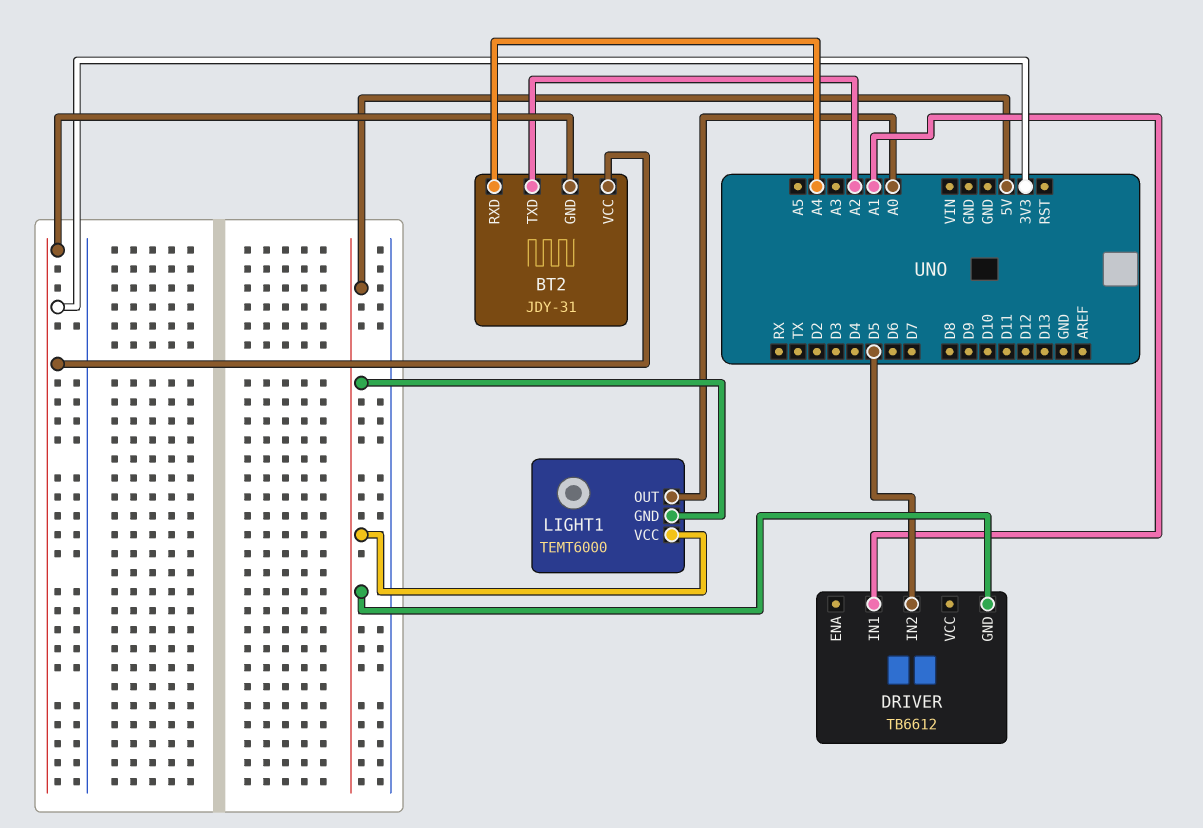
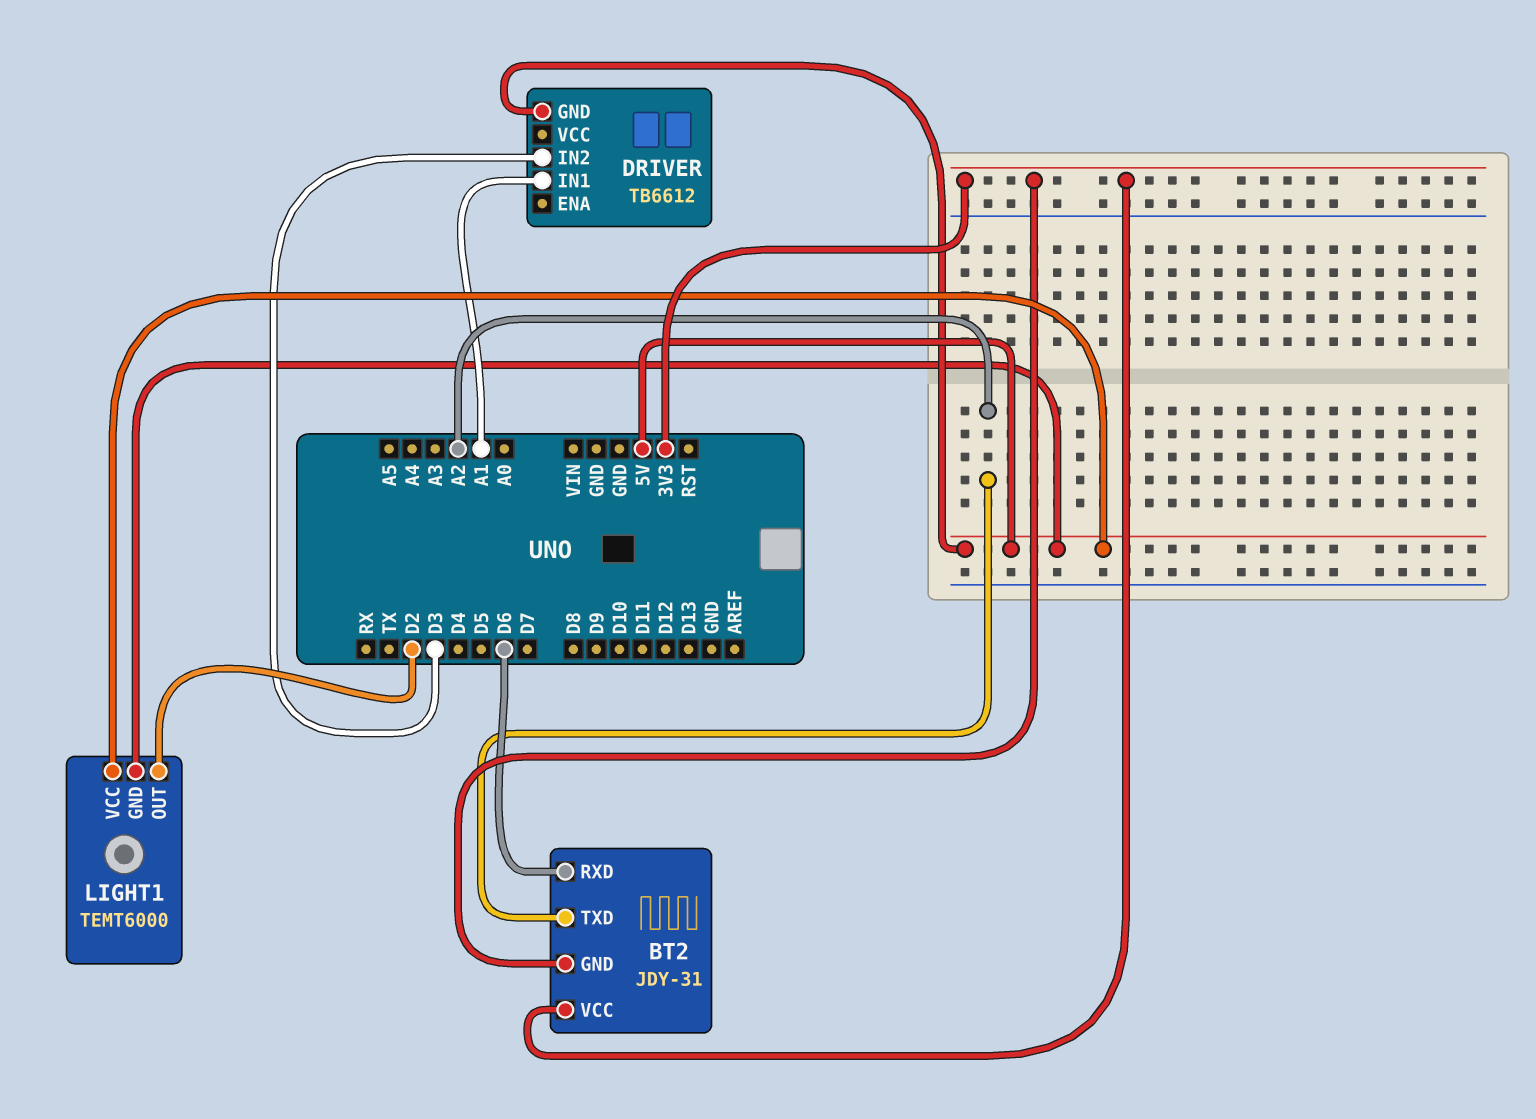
BT2 pin RXD: A4 -> D6
DRIVER pin IN2: D5 -> D3
LIGHT1 pin OUT: A0 -> D2

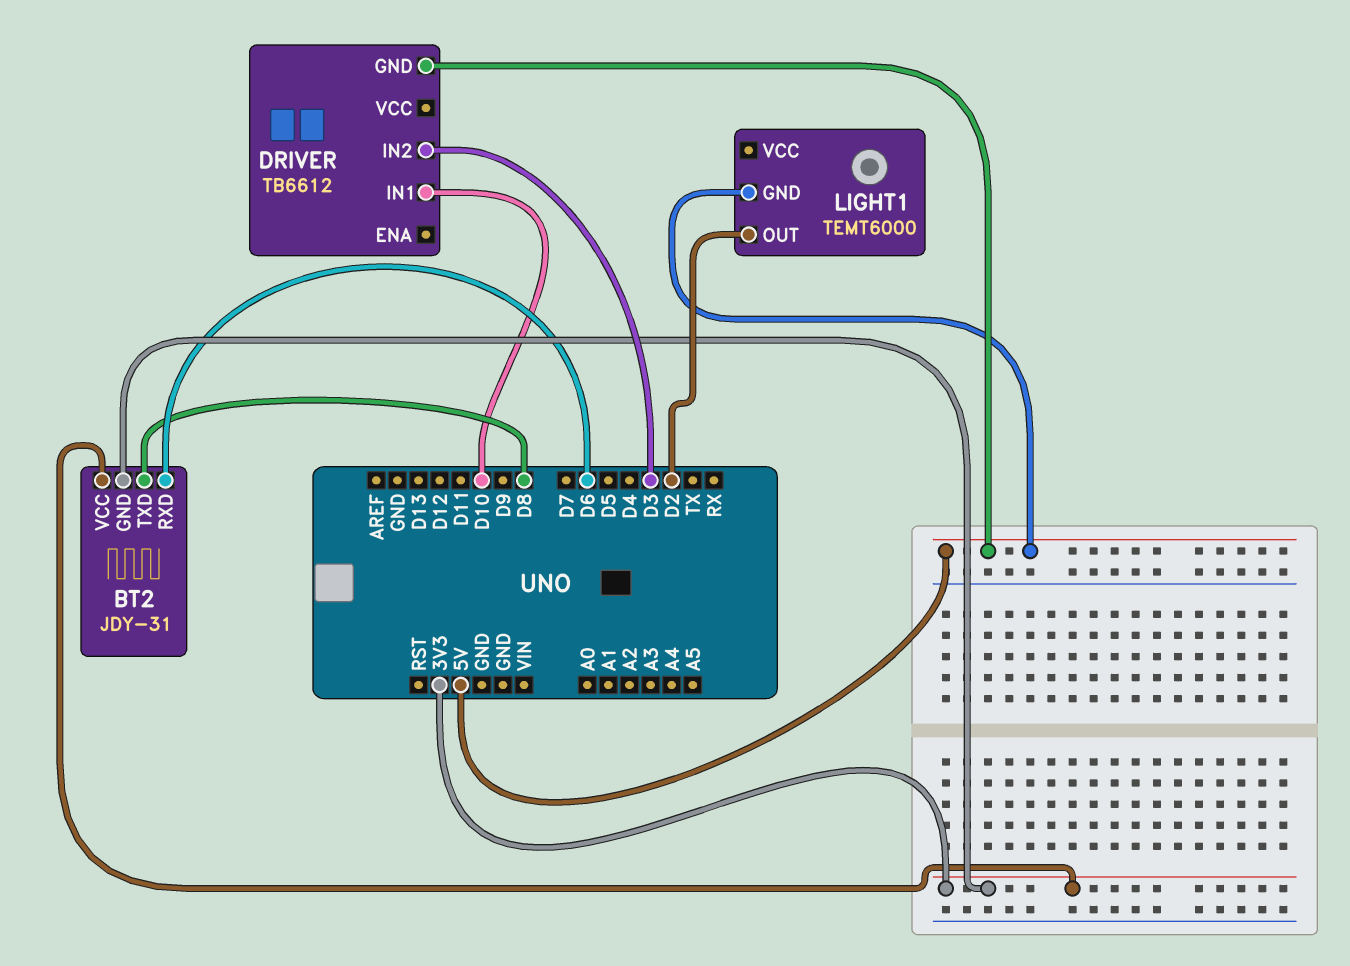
BT2 pin TXD: A2 -> D8
DRIVER pin IN1: A1 -> D10
LIGHT1 pin VCC: 5V -> none

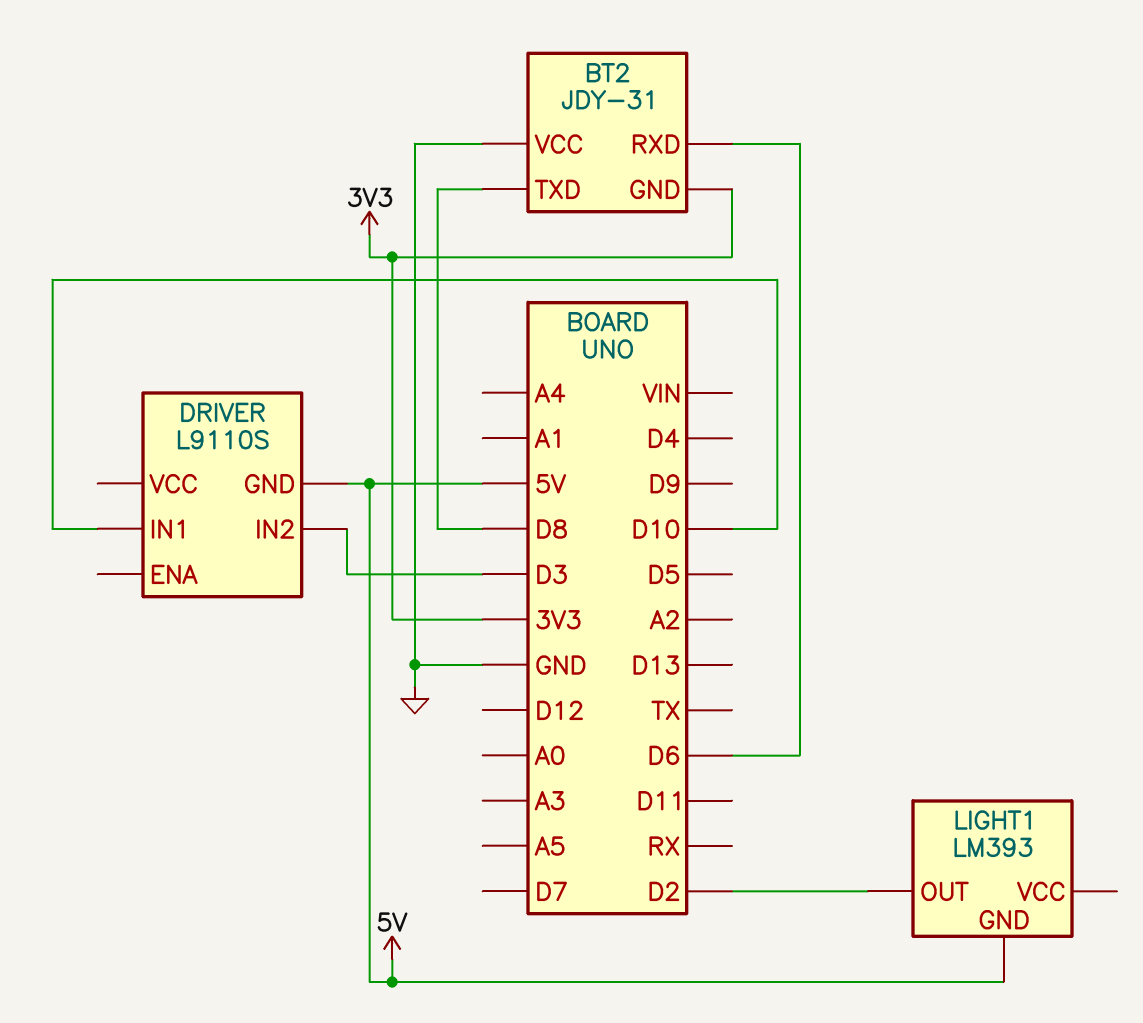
BT2 pin VCC: 3V3 -> GND
DRIVER: TB6612 -> L9110S
LIGHT1: TEMT6000 -> LM393

